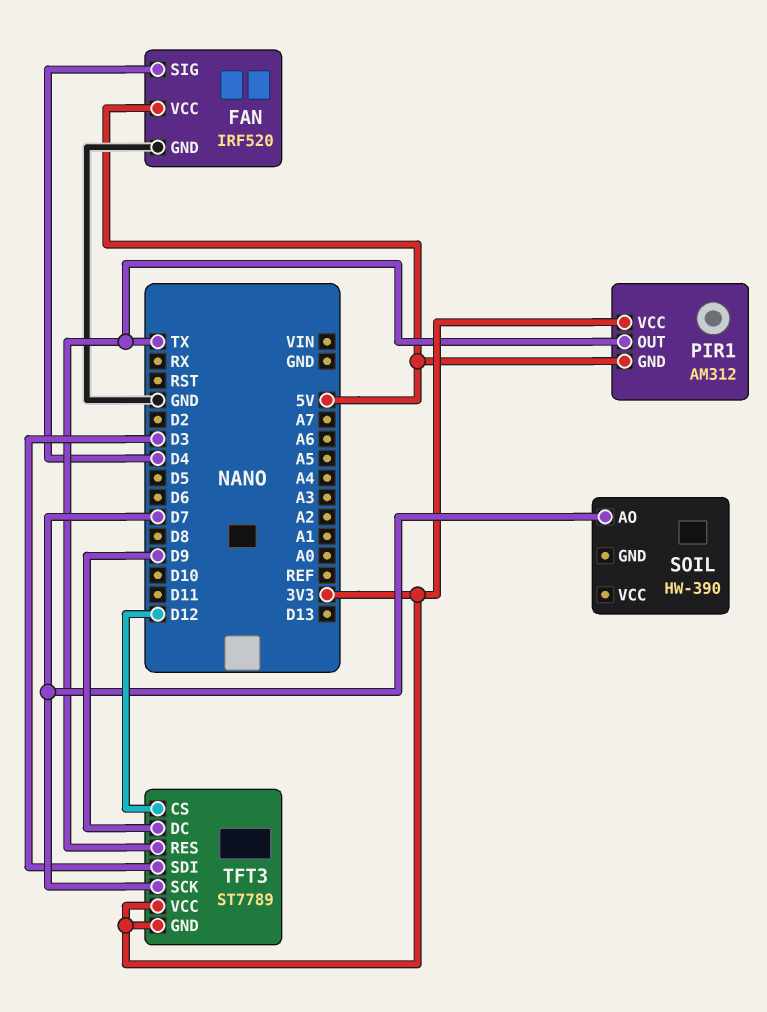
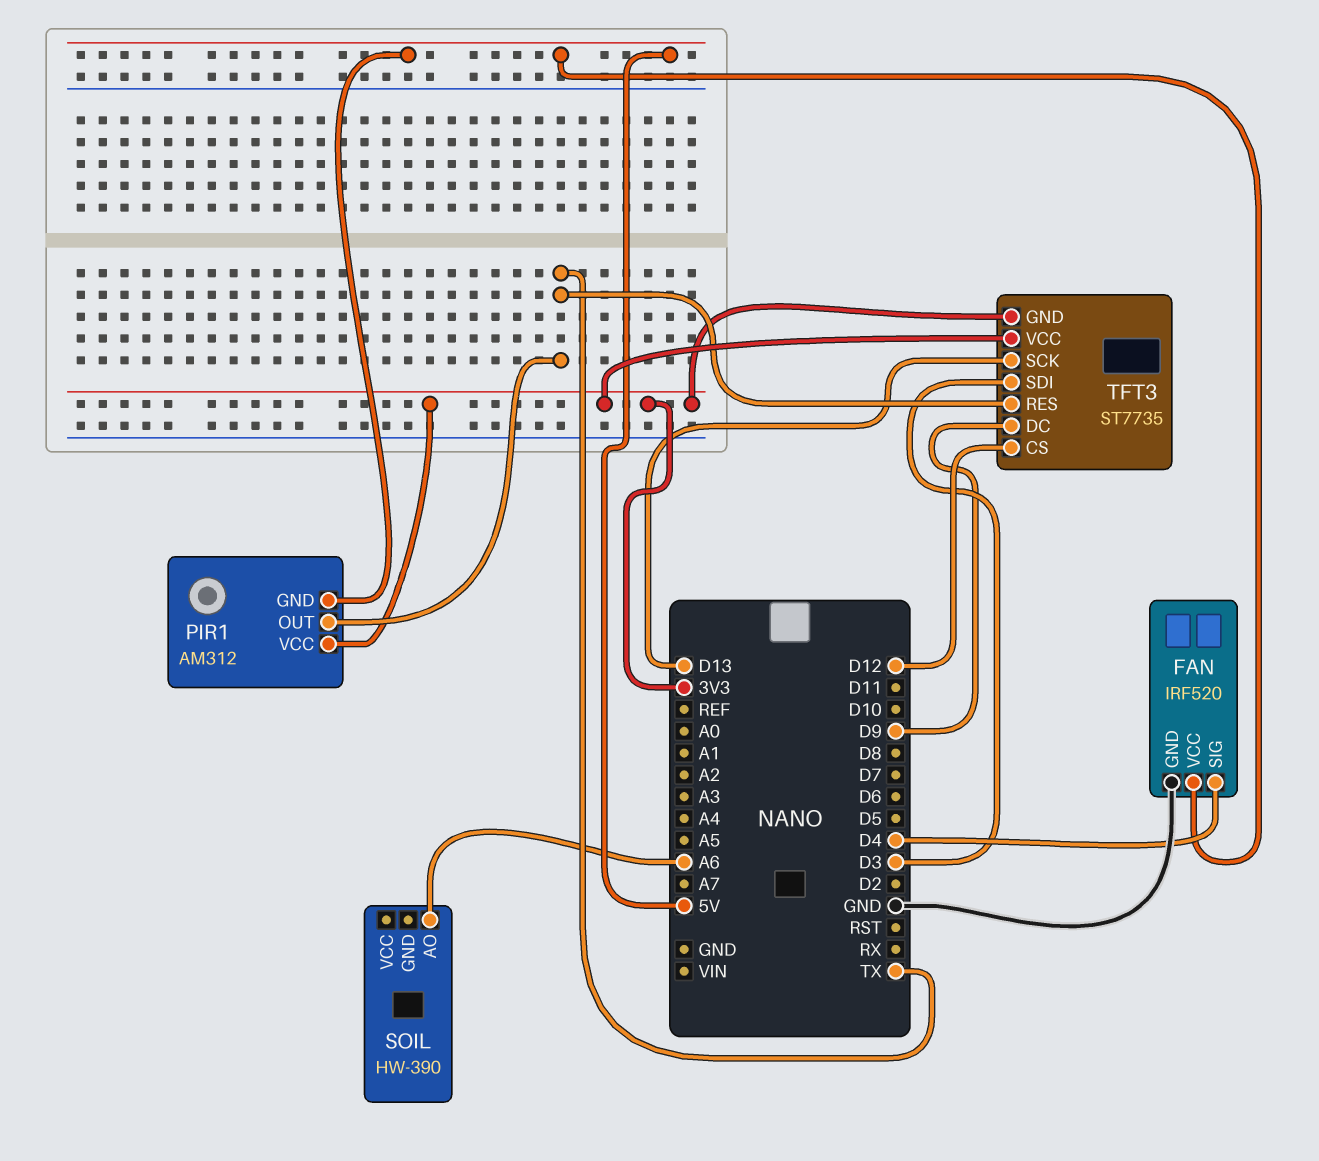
SOIL pin AO: D7 -> A6
TFT3: ST7789 -> ST7735
TFT3 pin SCK: D7 -> D13

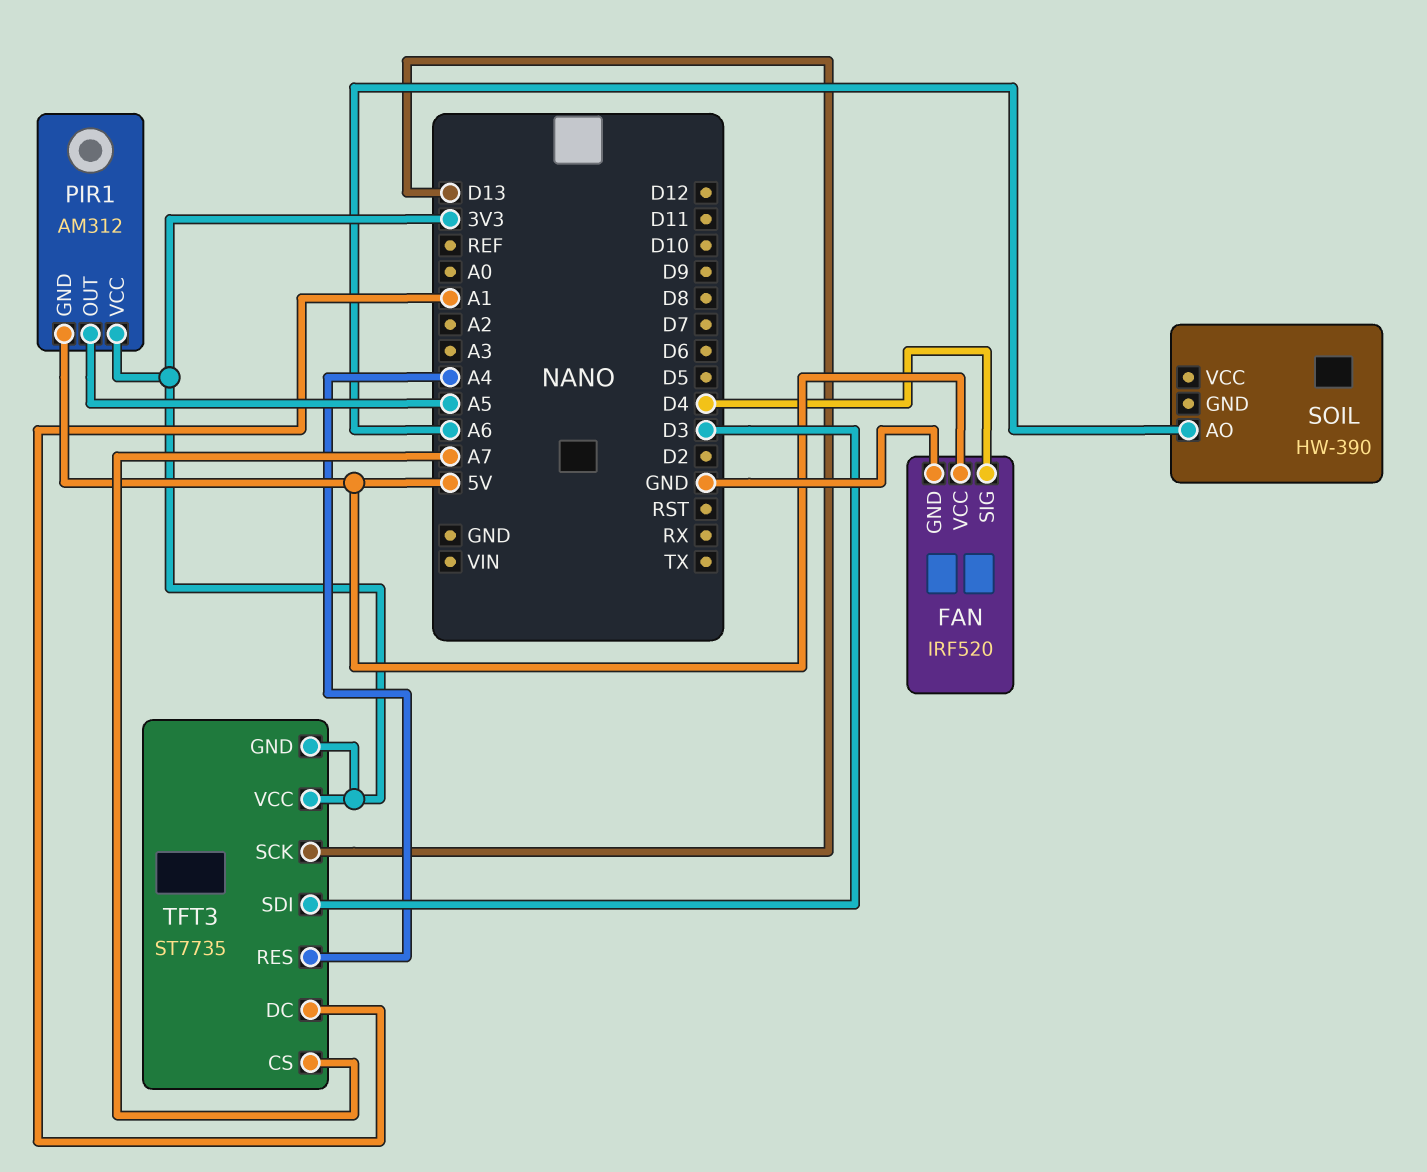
PIR1 pin OUT: TX -> A5
TFT3 pin CS: D12 -> A7
TFT3 pin DC: D9 -> A1
TFT3 pin RES: TX -> A4

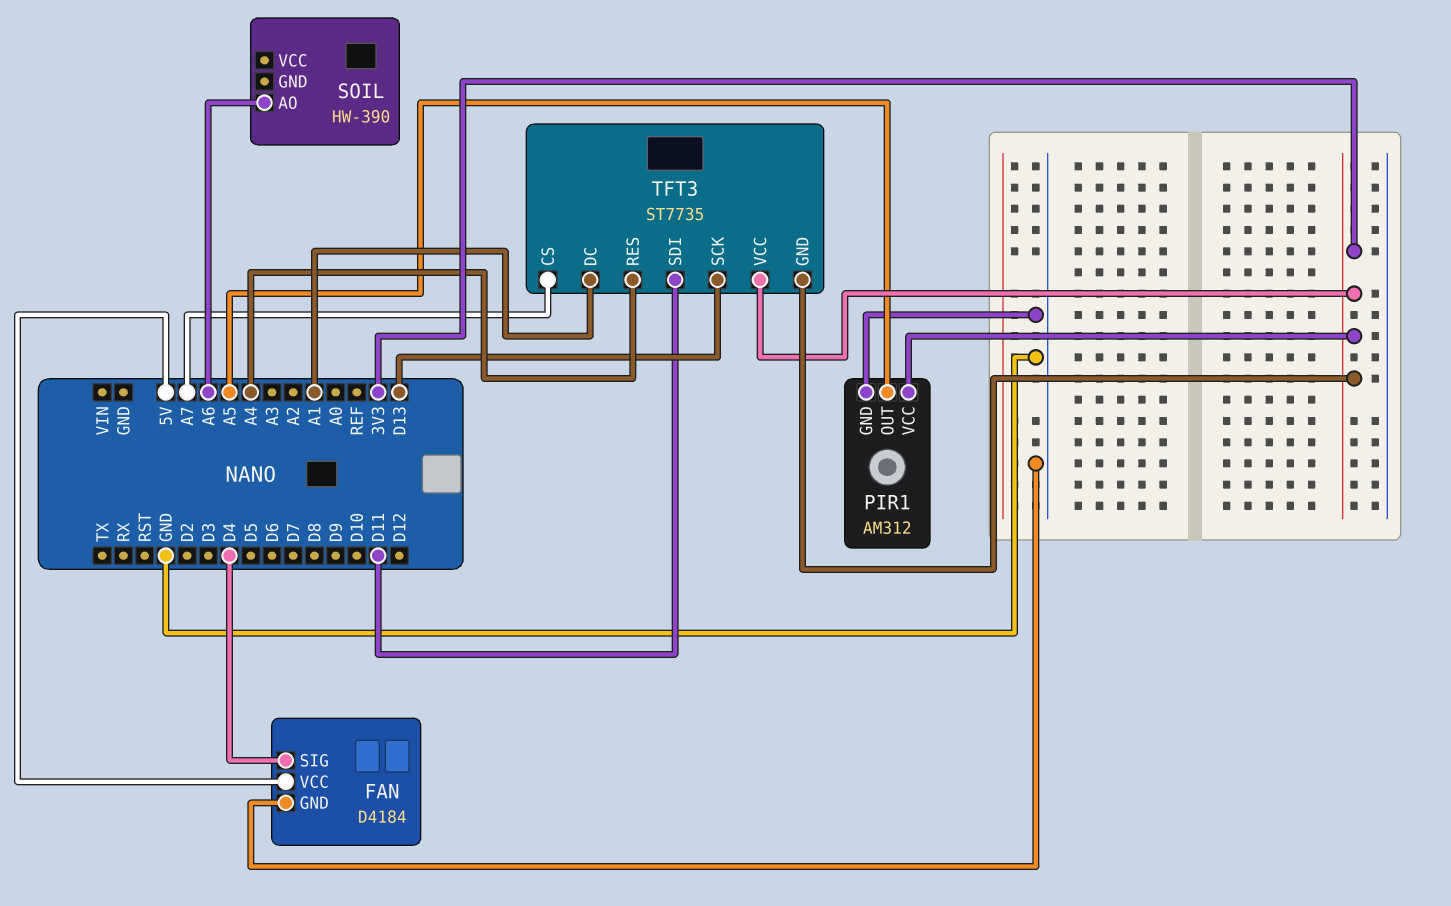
FAN: IRF520 -> D4184
PIR1 pin GND: 5V -> GND
TFT3 pin SDI: D3 -> D11

